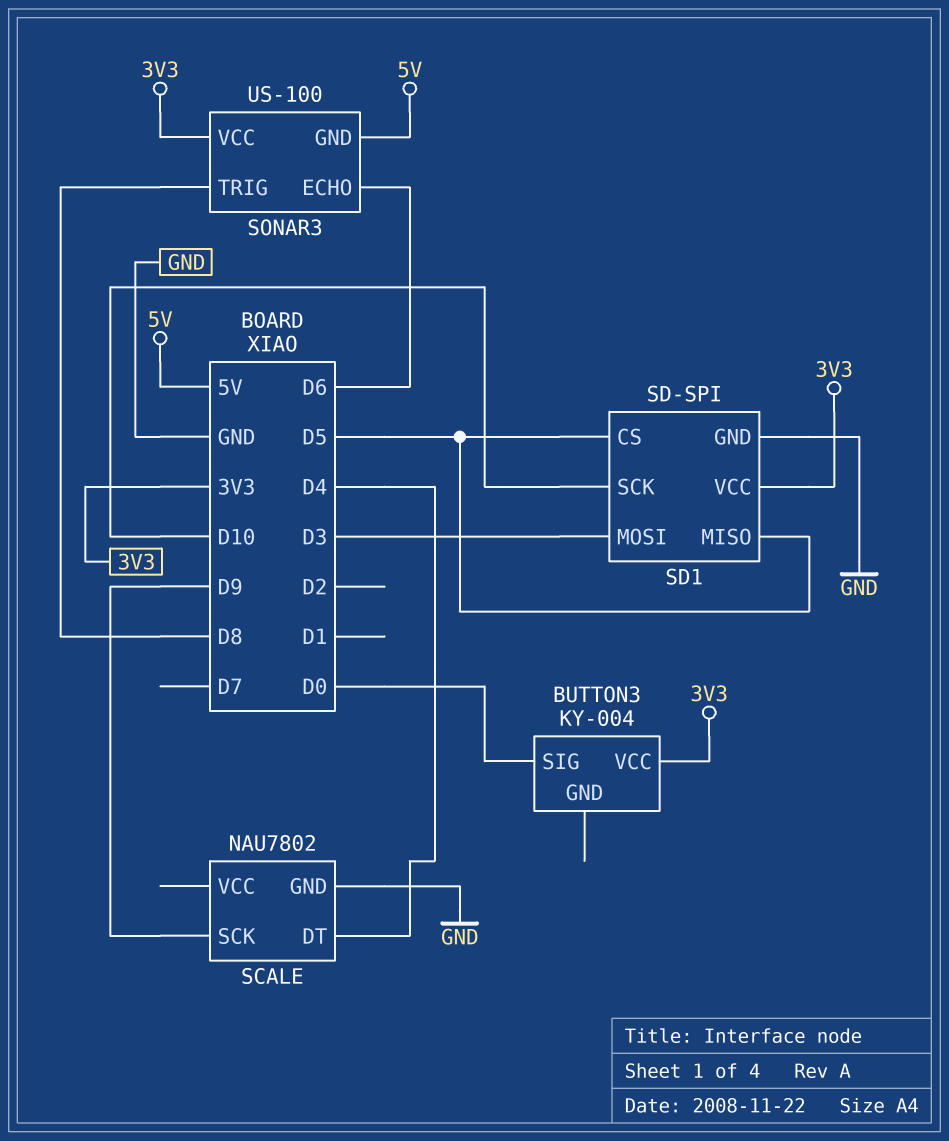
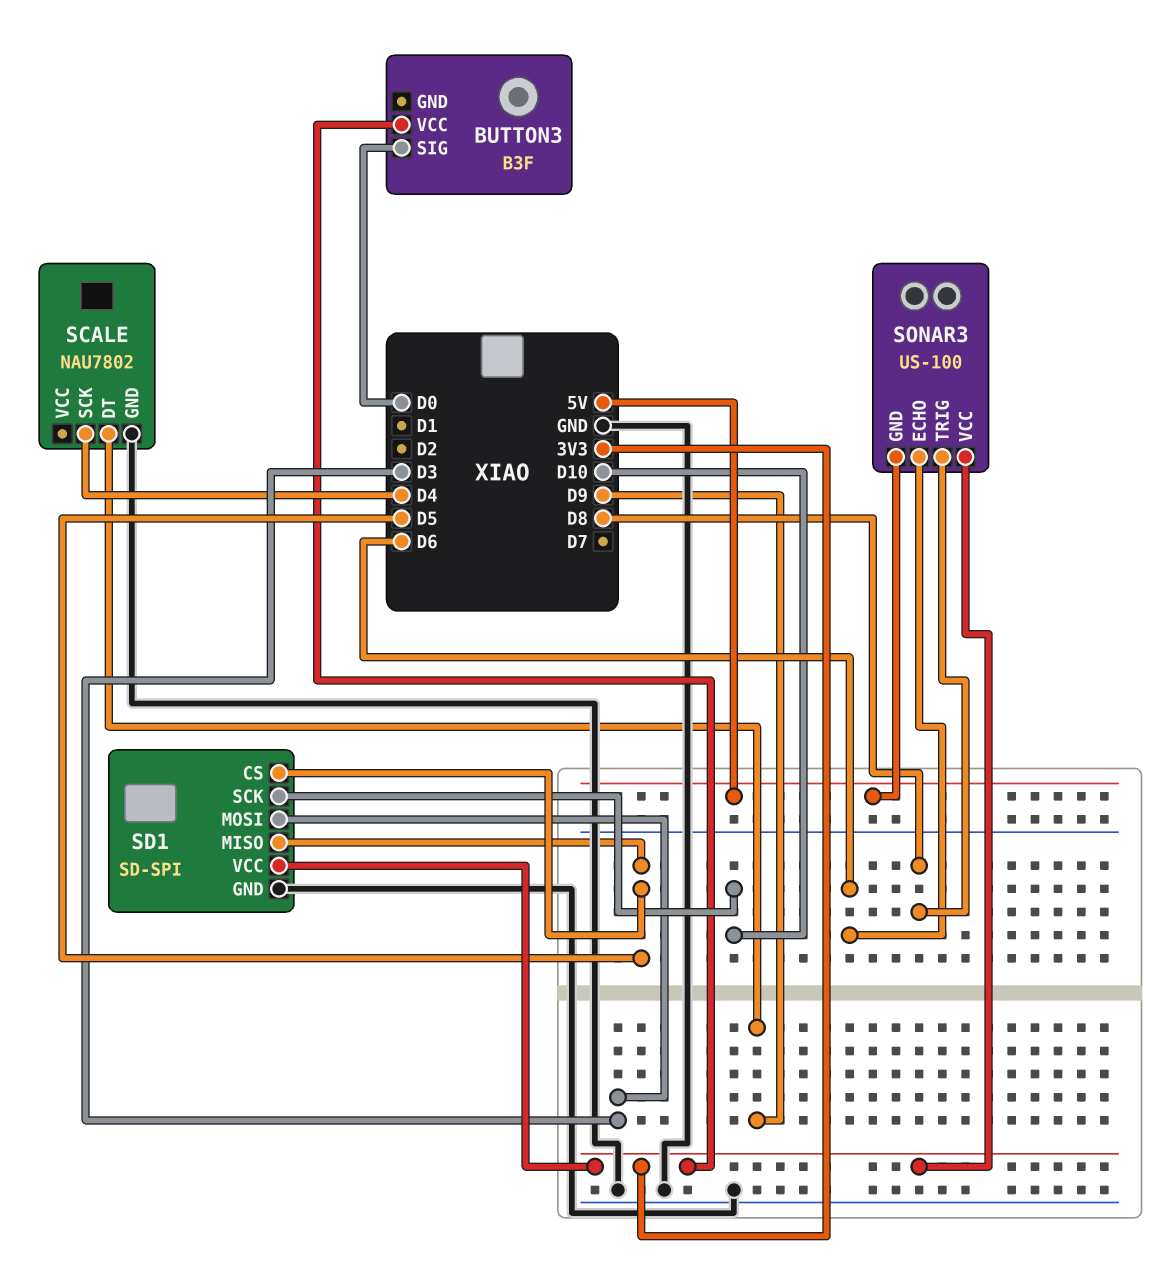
BUTTON3: KY-004 -> B3F
SCALE pin DT: D4 -> D9
SCALE pin SCK: D9 -> D4

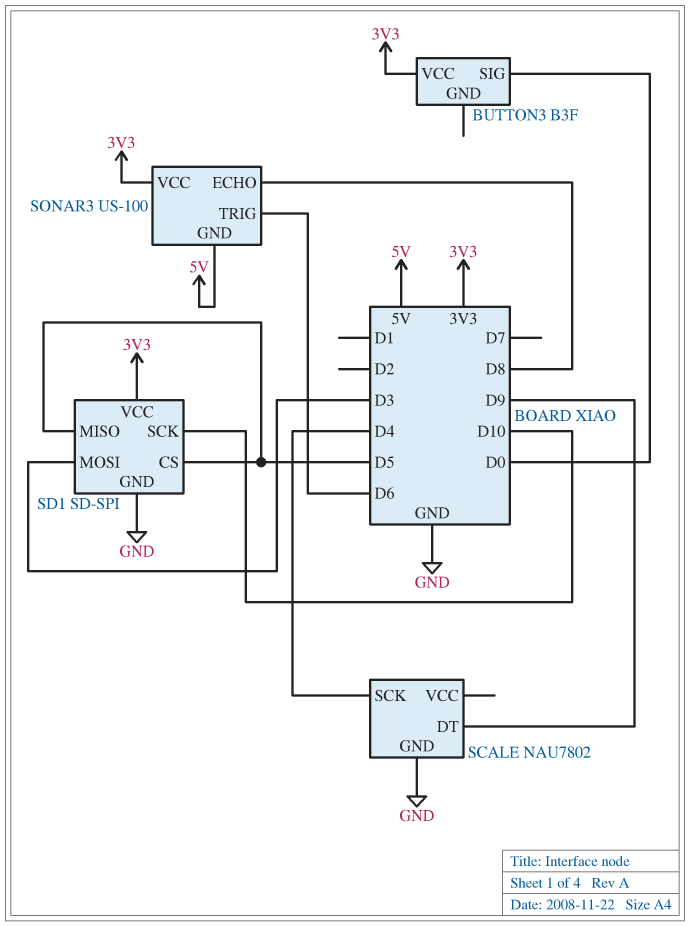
SONAR3 pin ECHO: D6 -> D8
SONAR3 pin TRIG: D8 -> D6

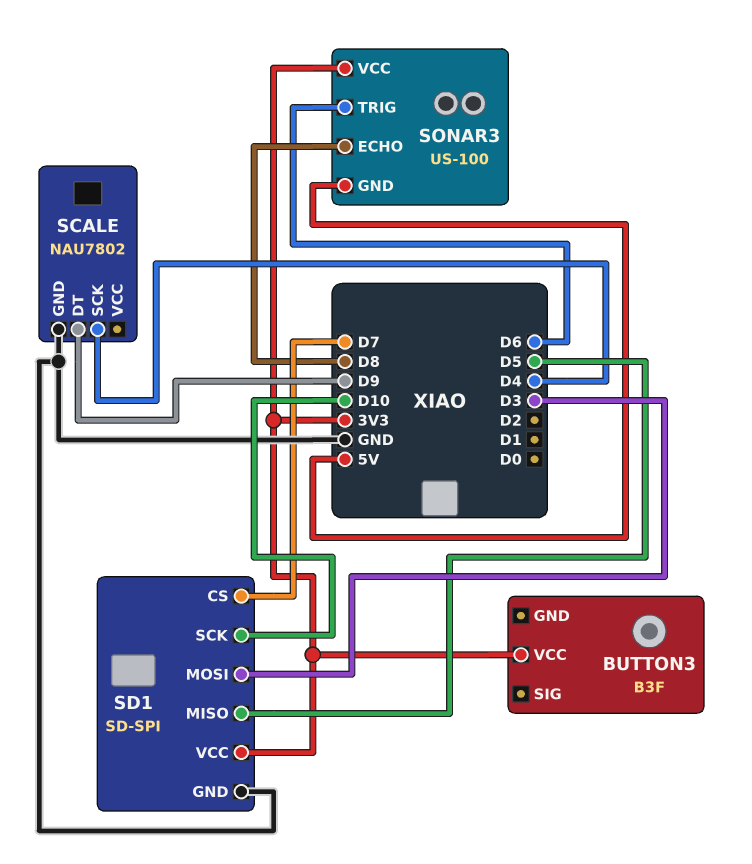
BUTTON3 pin SIG: D0 -> none
SD1 pin CS: D5 -> D7

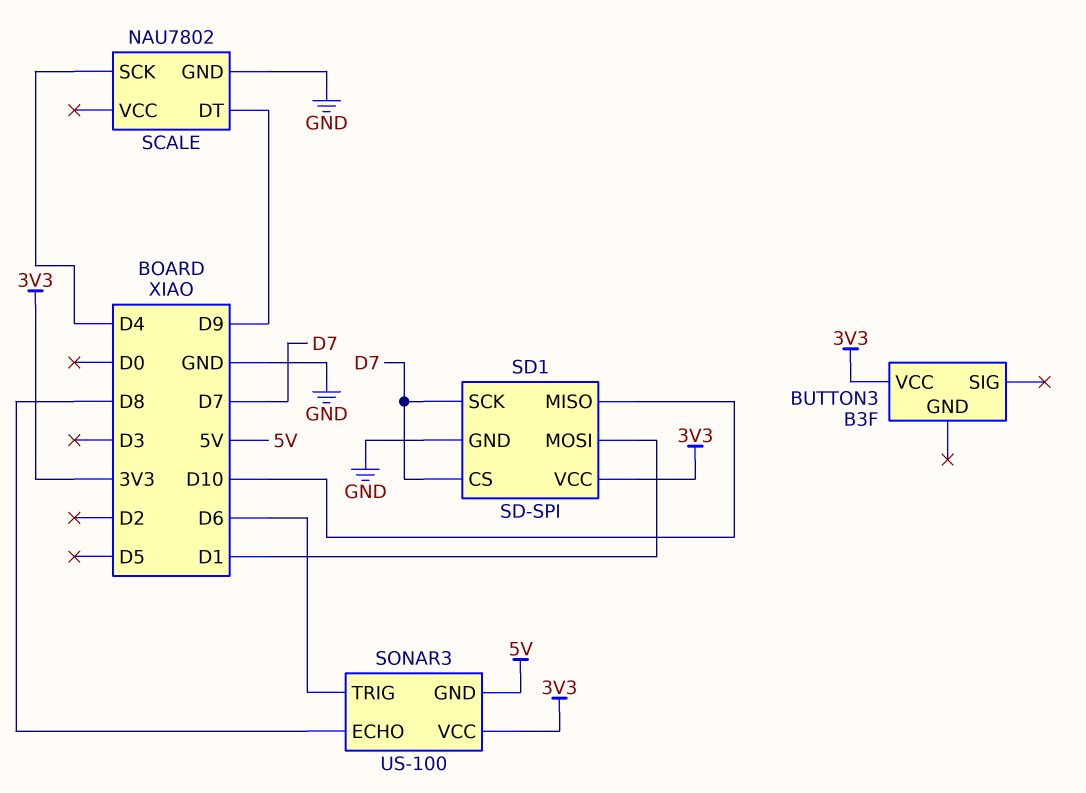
SD1 pin MISO: D5 -> D10
SD1 pin MOSI: D3 -> D1
SD1 pin SCK: D10 -> D7

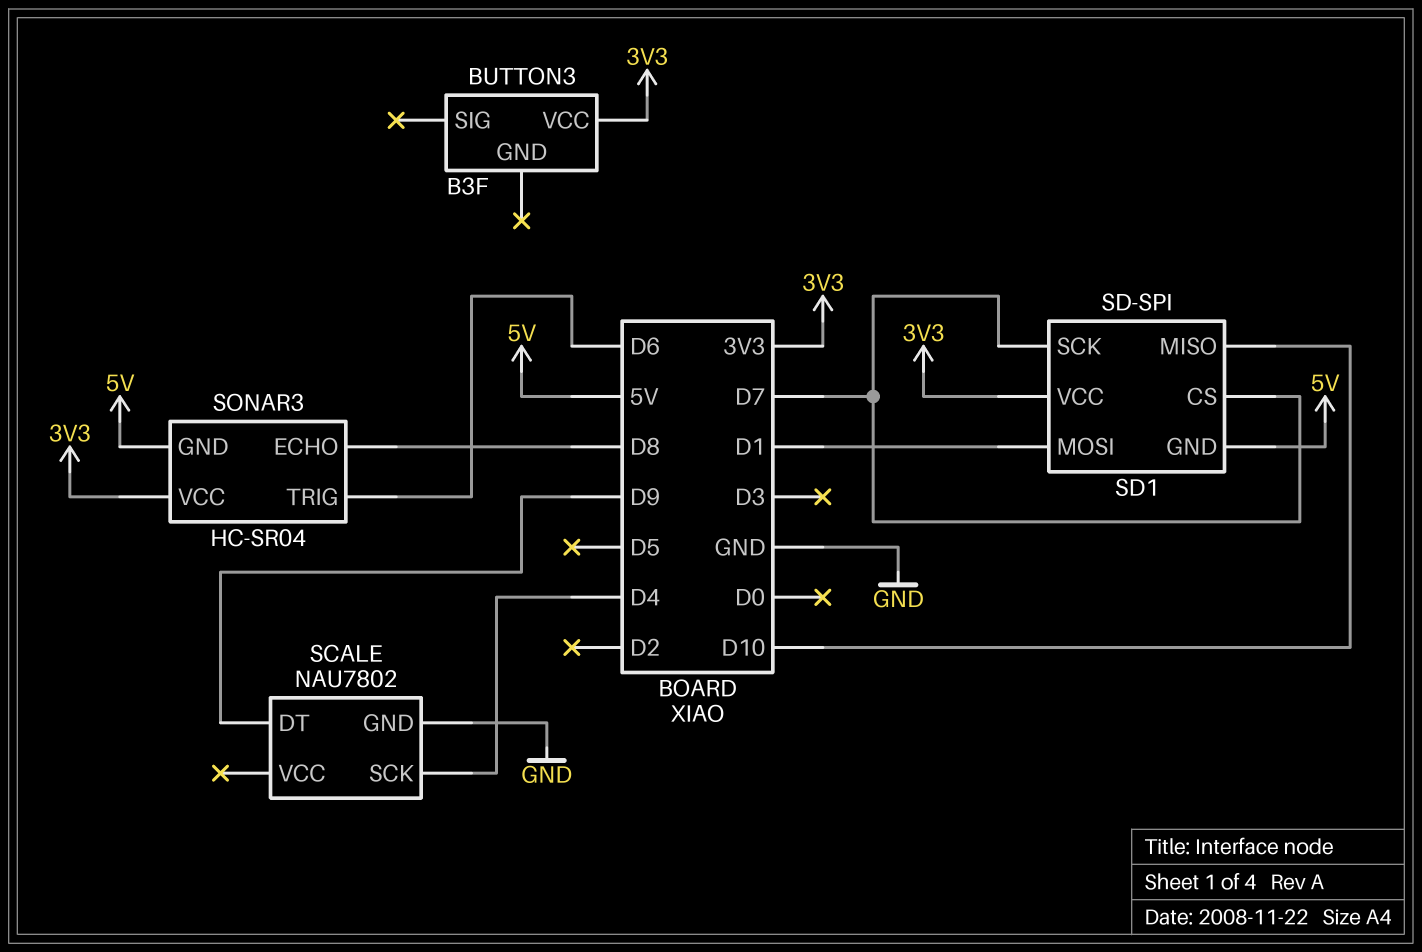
SD1 pin GND: GND -> 5V
SONAR3: US-100 -> HC-SR04

